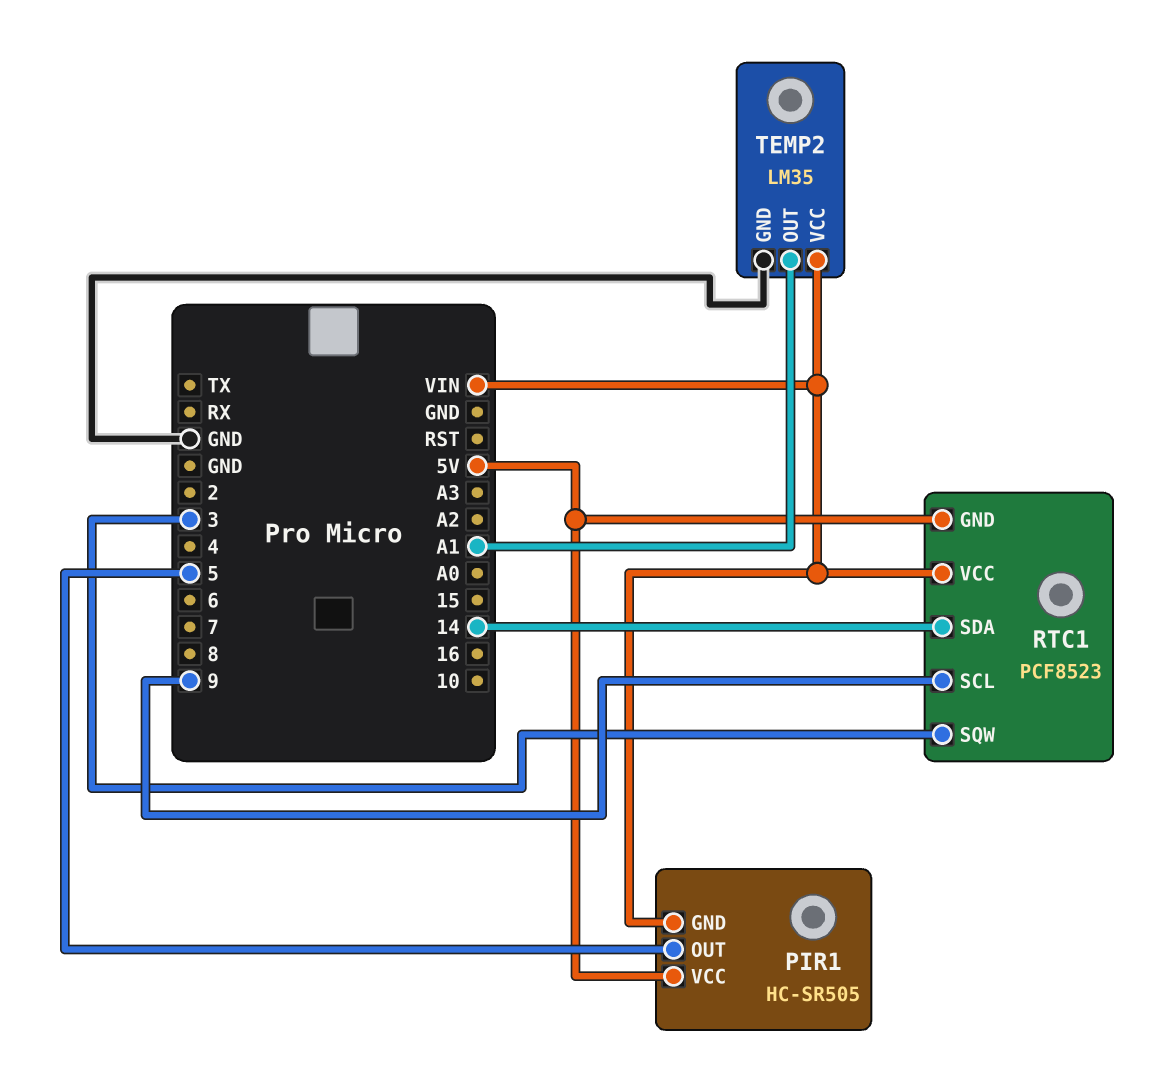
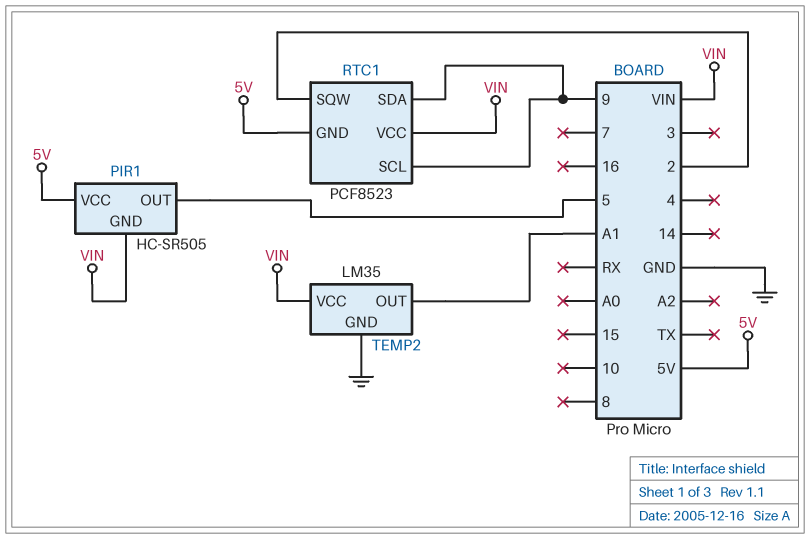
RTC1 pin SDA: 14 -> 9
RTC1 pin SQW: 3 -> 2

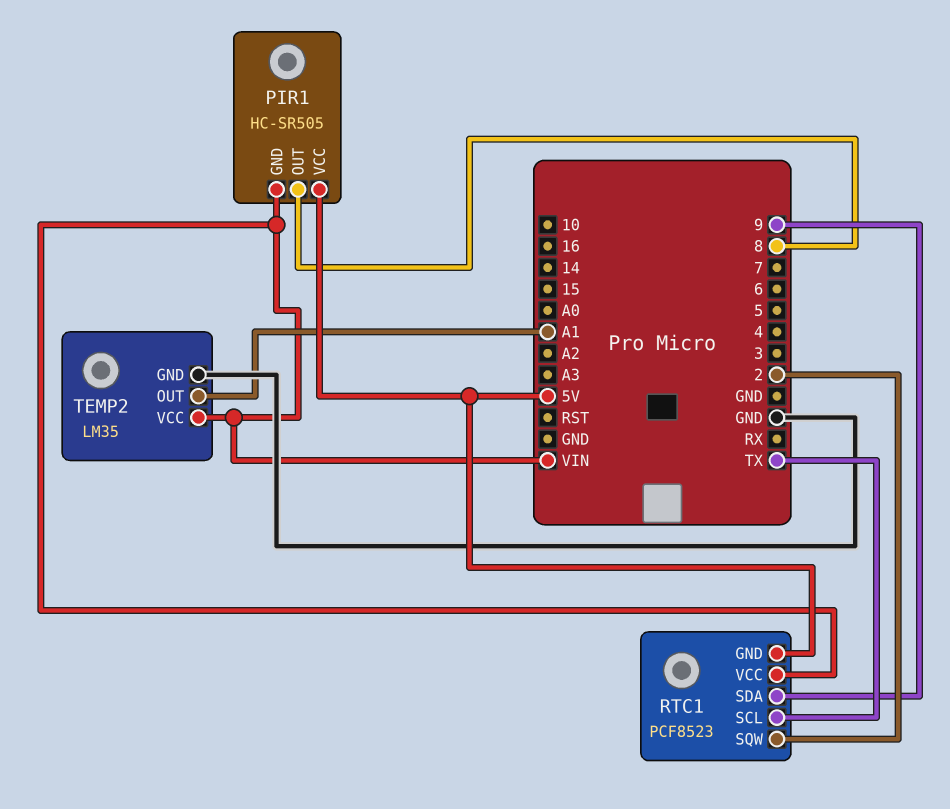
PIR1 pin OUT: 5 -> 8
RTC1 pin SCL: 9 -> TX

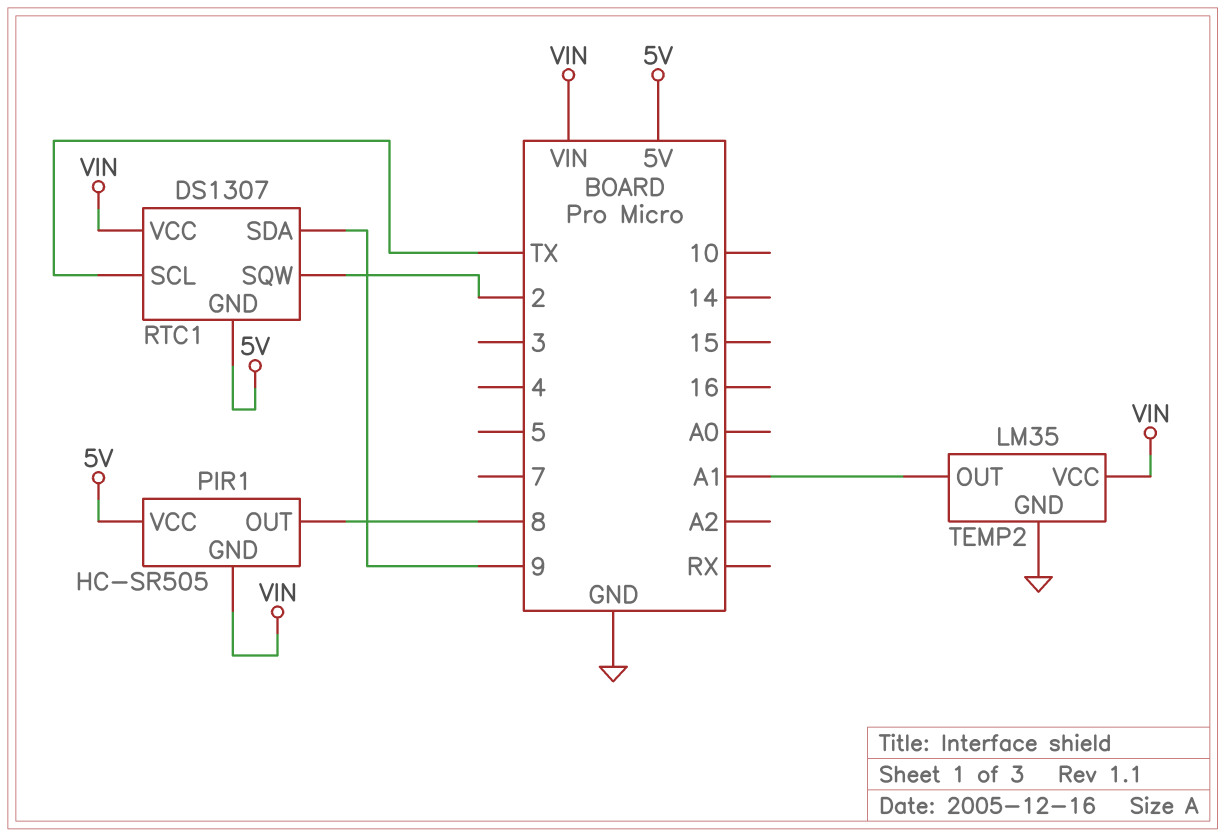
RTC1: PCF8523 -> DS1307

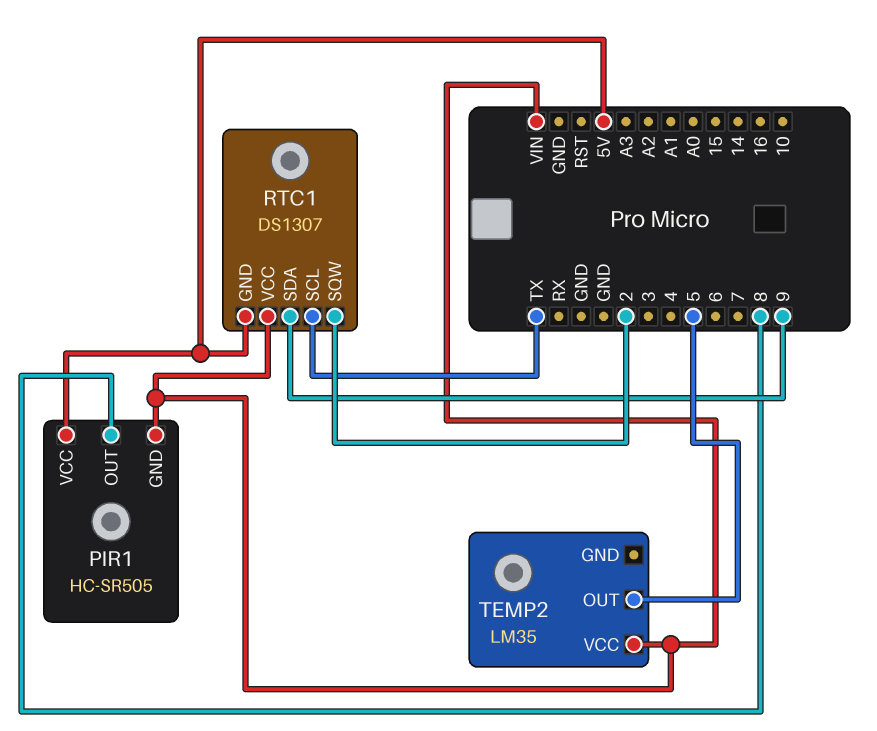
TEMP2 pin GND: GND -> none
TEMP2 pin OUT: A1 -> 5

